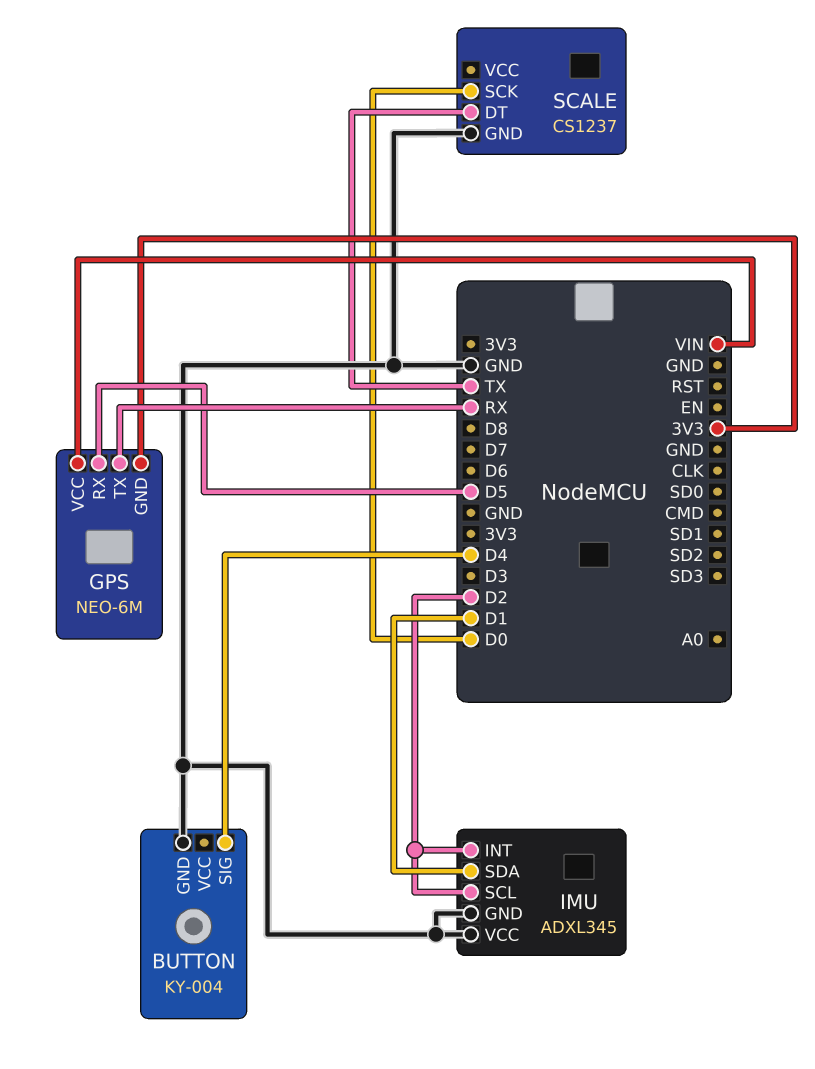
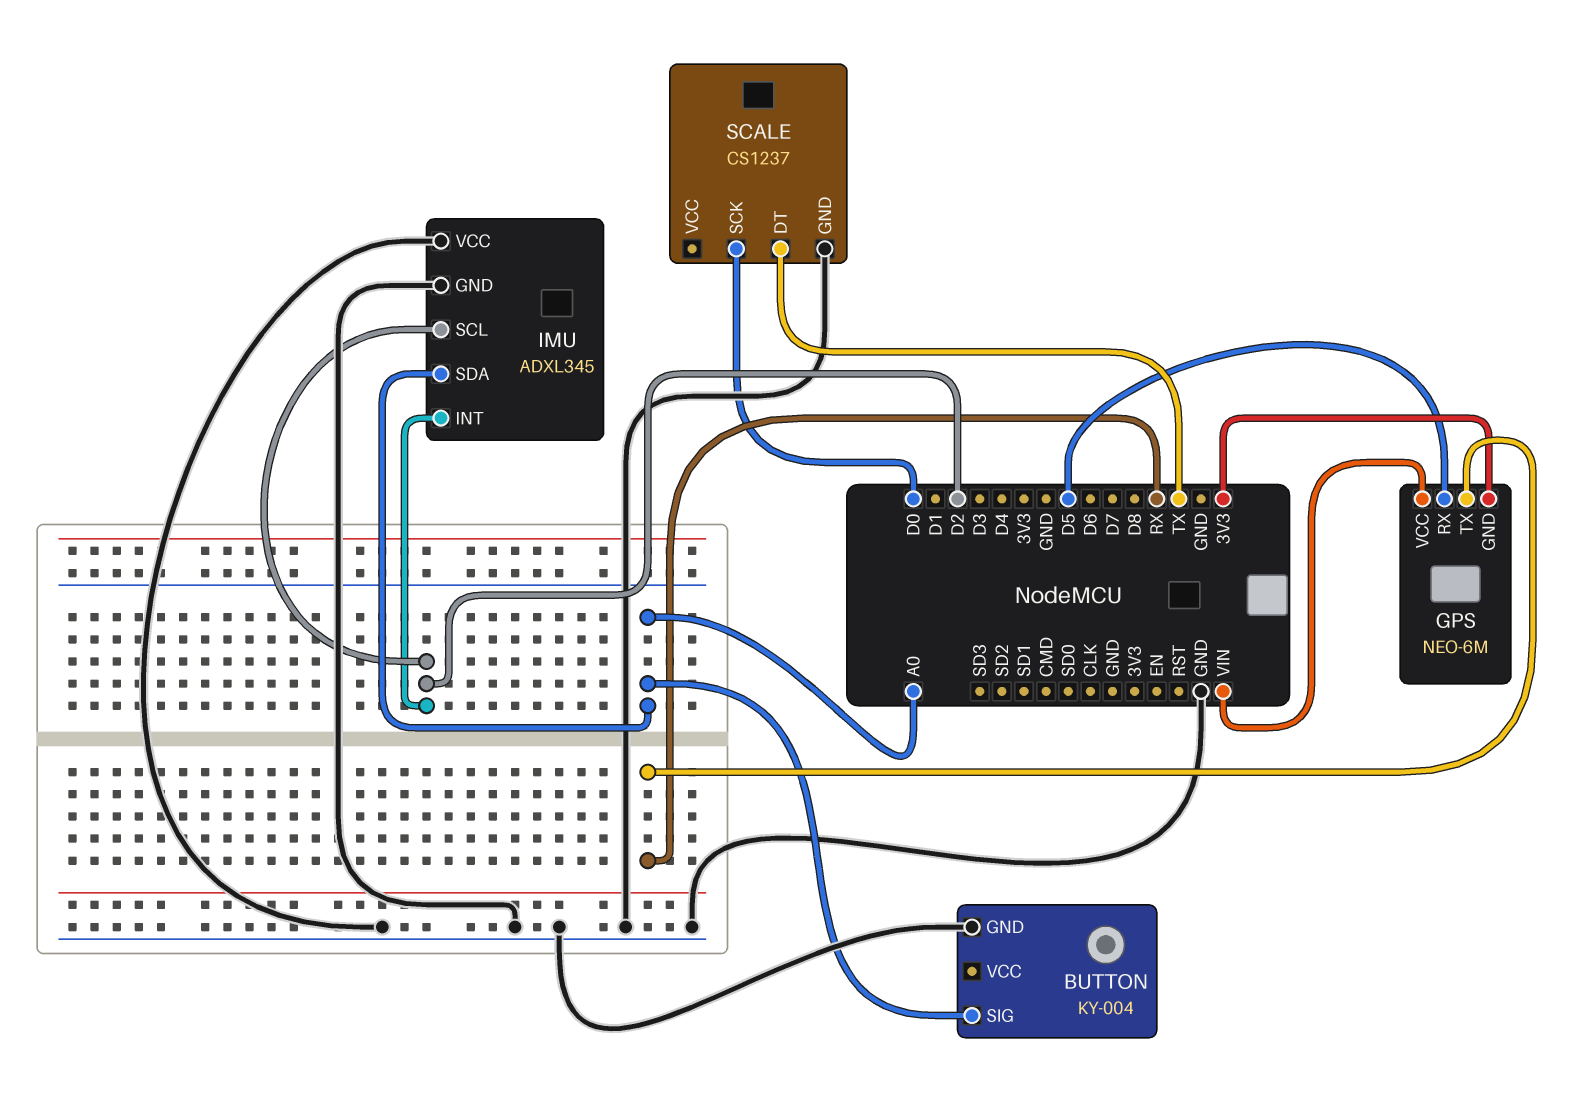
BUTTON pin SIG: D4 -> A0
IMU pin SDA: D1 -> A0

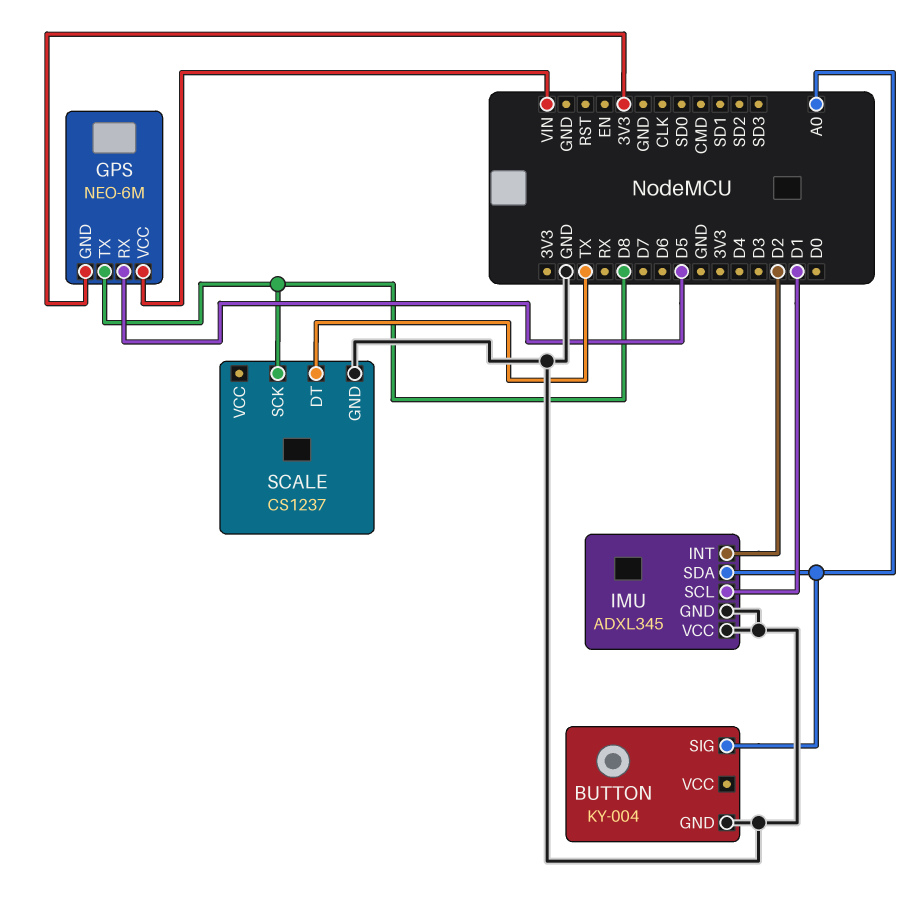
GPS pin TX: RX -> D8
IMU pin SCL: D2 -> D1
SCALE pin SCK: D0 -> D8

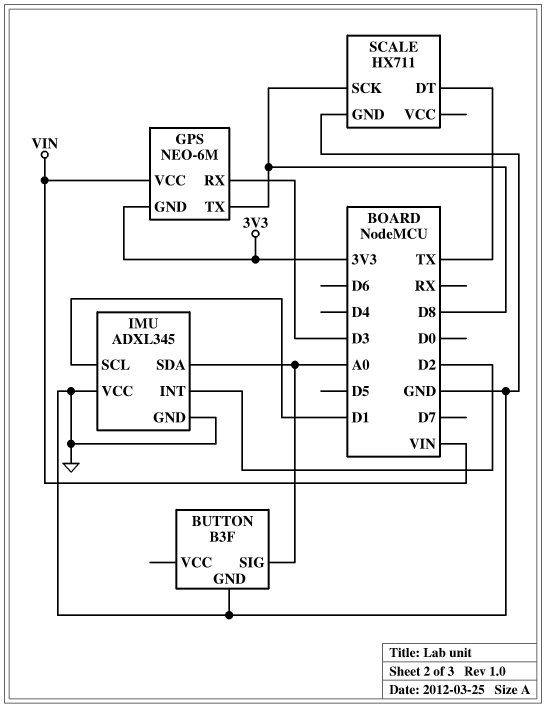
BUTTON: KY-004 -> B3F
GPS pin RX: D5 -> D3
SCALE: CS1237 -> HX711

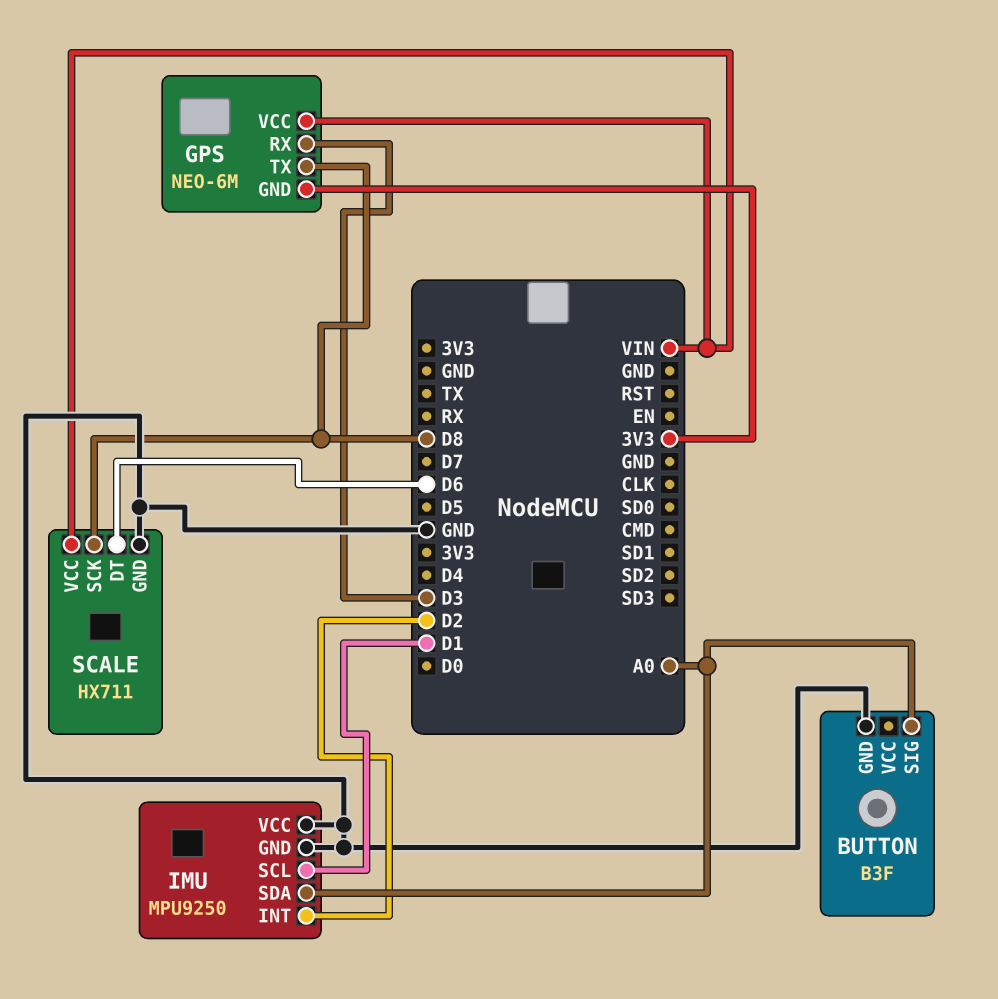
IMU: ADXL345 -> MPU9250
SCALE pin DT: TX -> D6
SCALE pin VCC: none -> VIN

